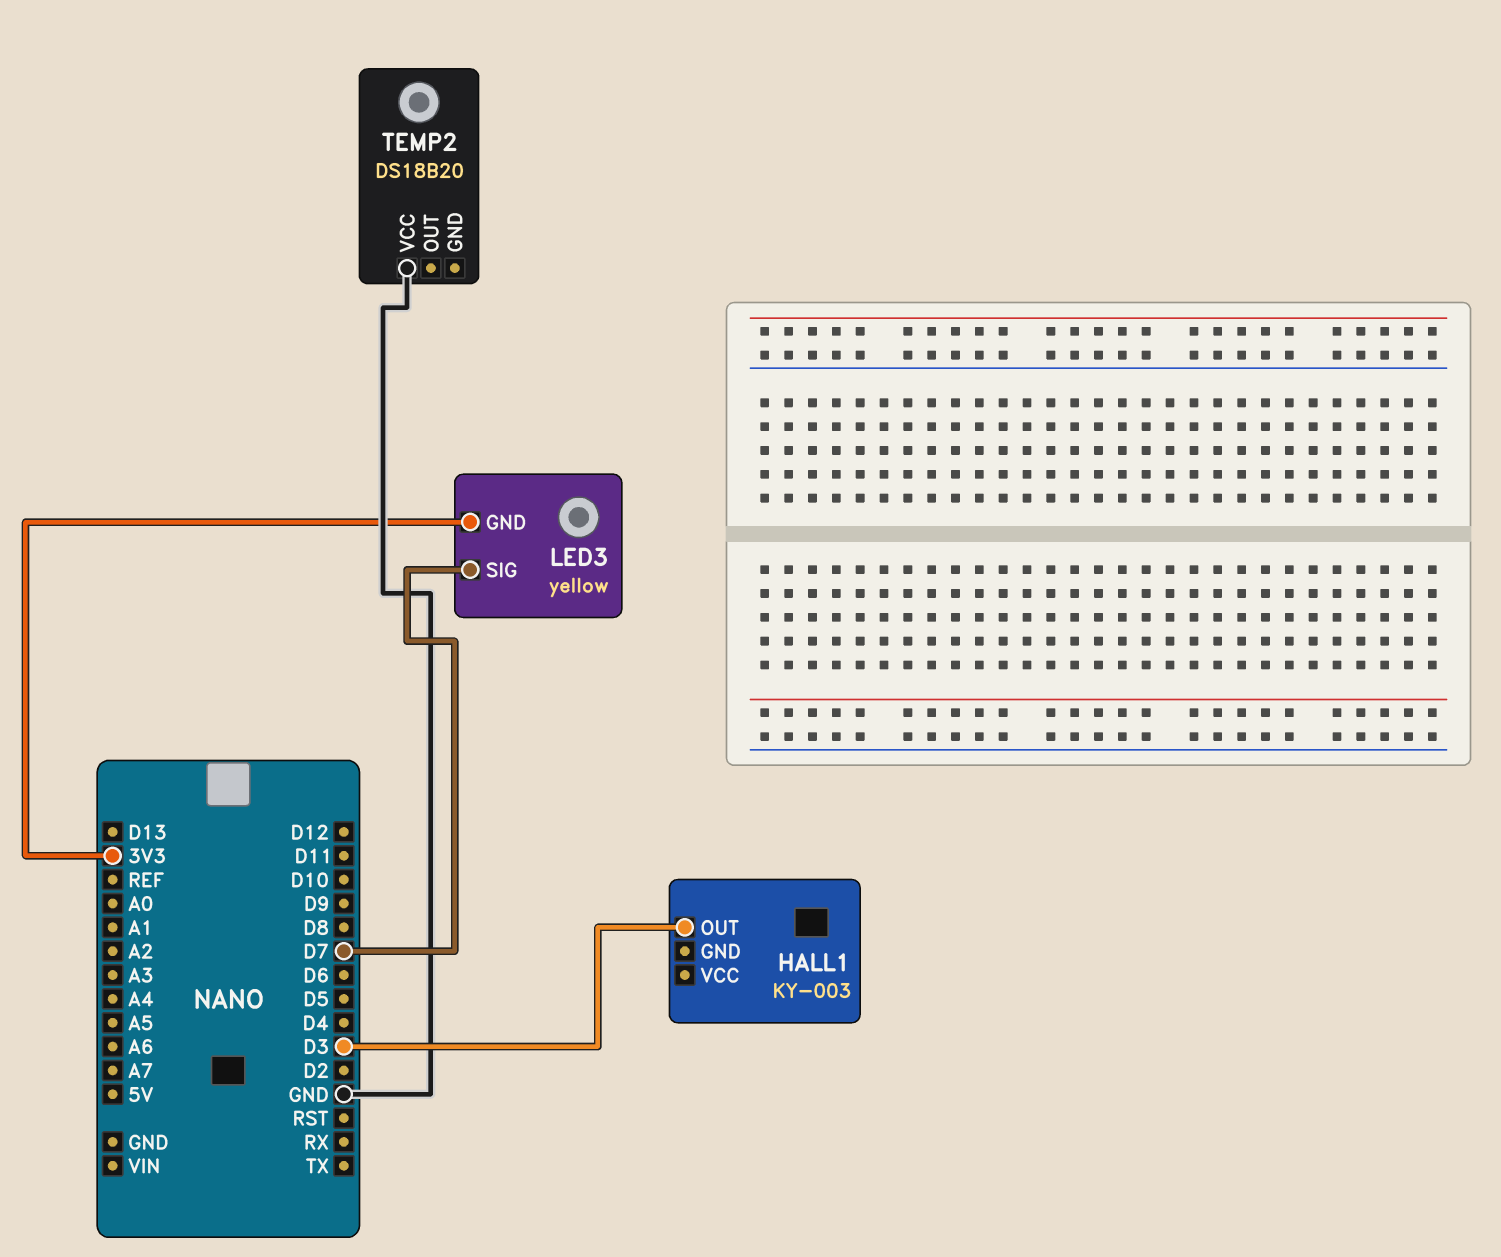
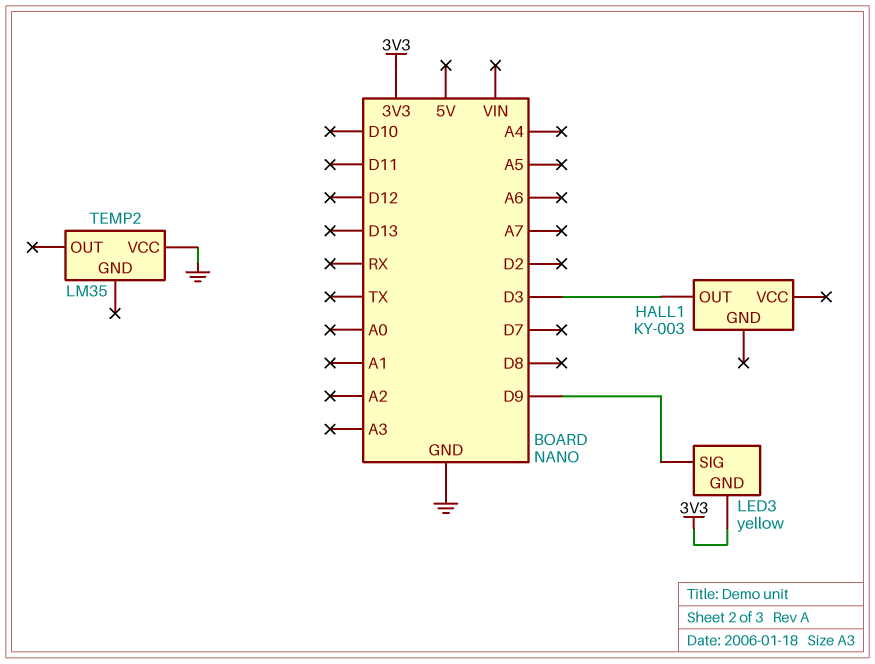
LED3 pin SIG: D7 -> D9
TEMP2: DS18B20 -> LM35

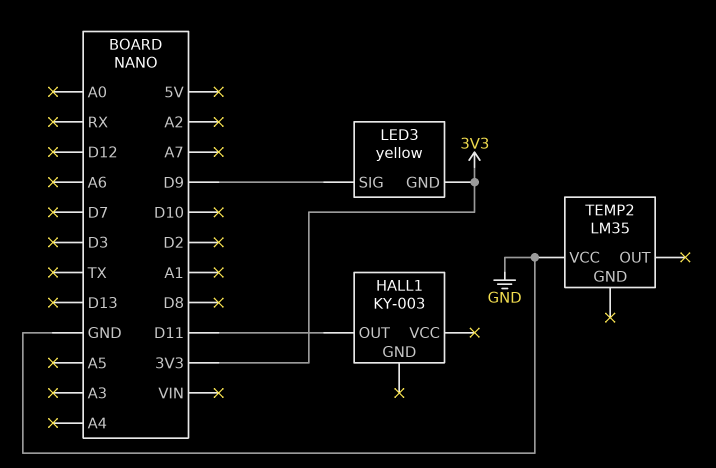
HALL1 pin OUT: D3 -> D11

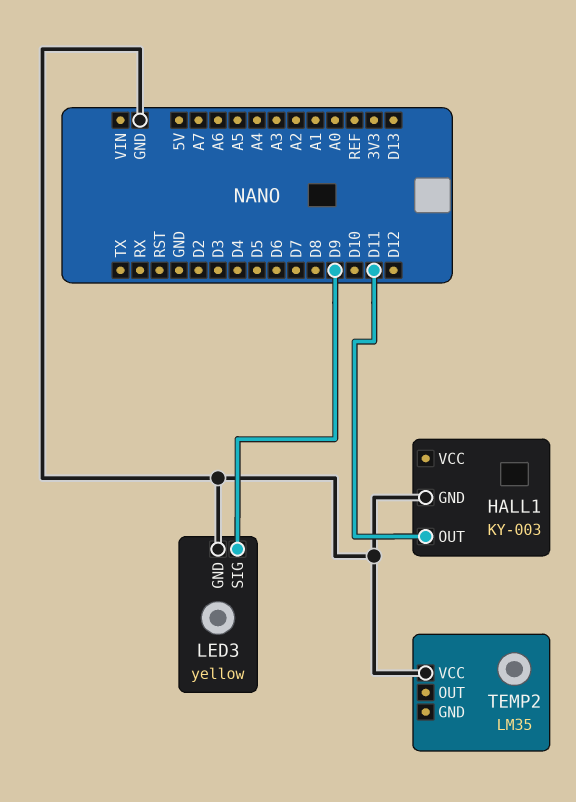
HALL1 pin GND: none -> GND
LED3 pin GND: 3V3 -> GND

